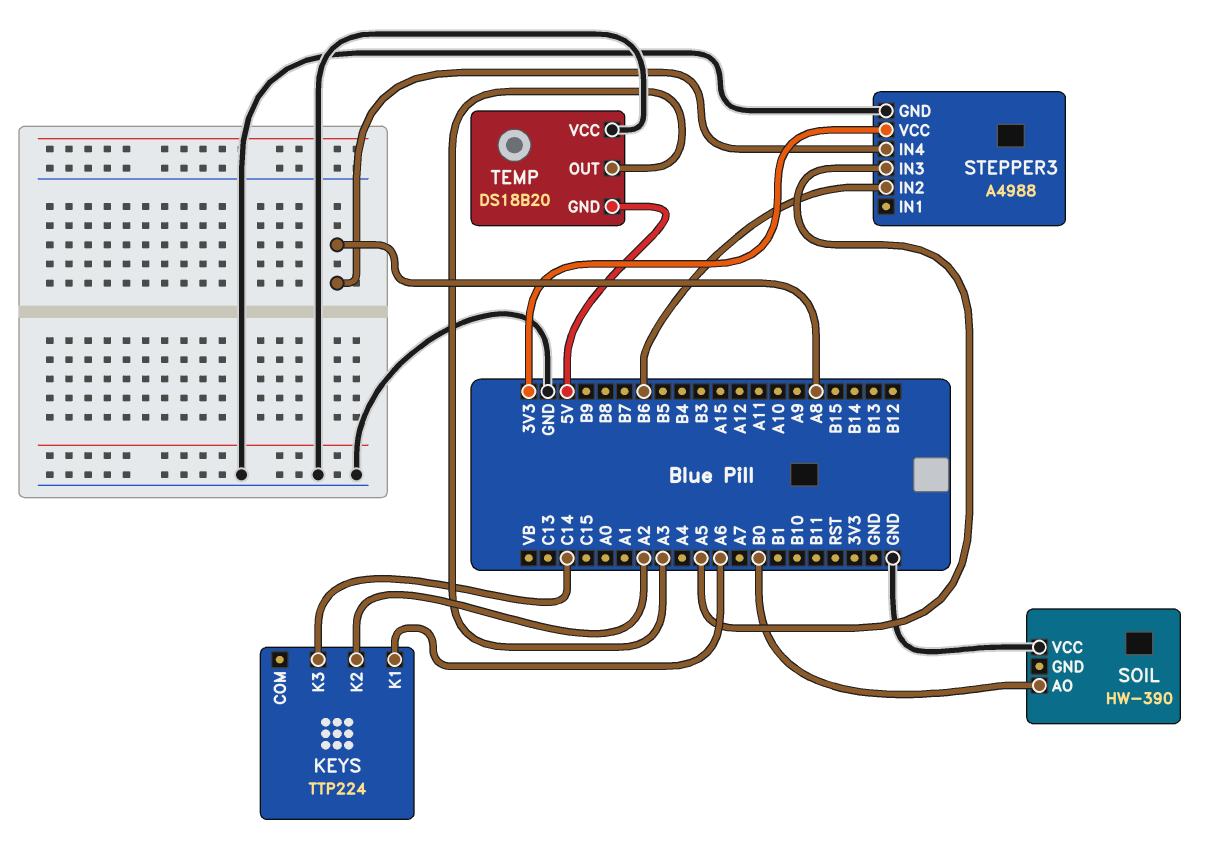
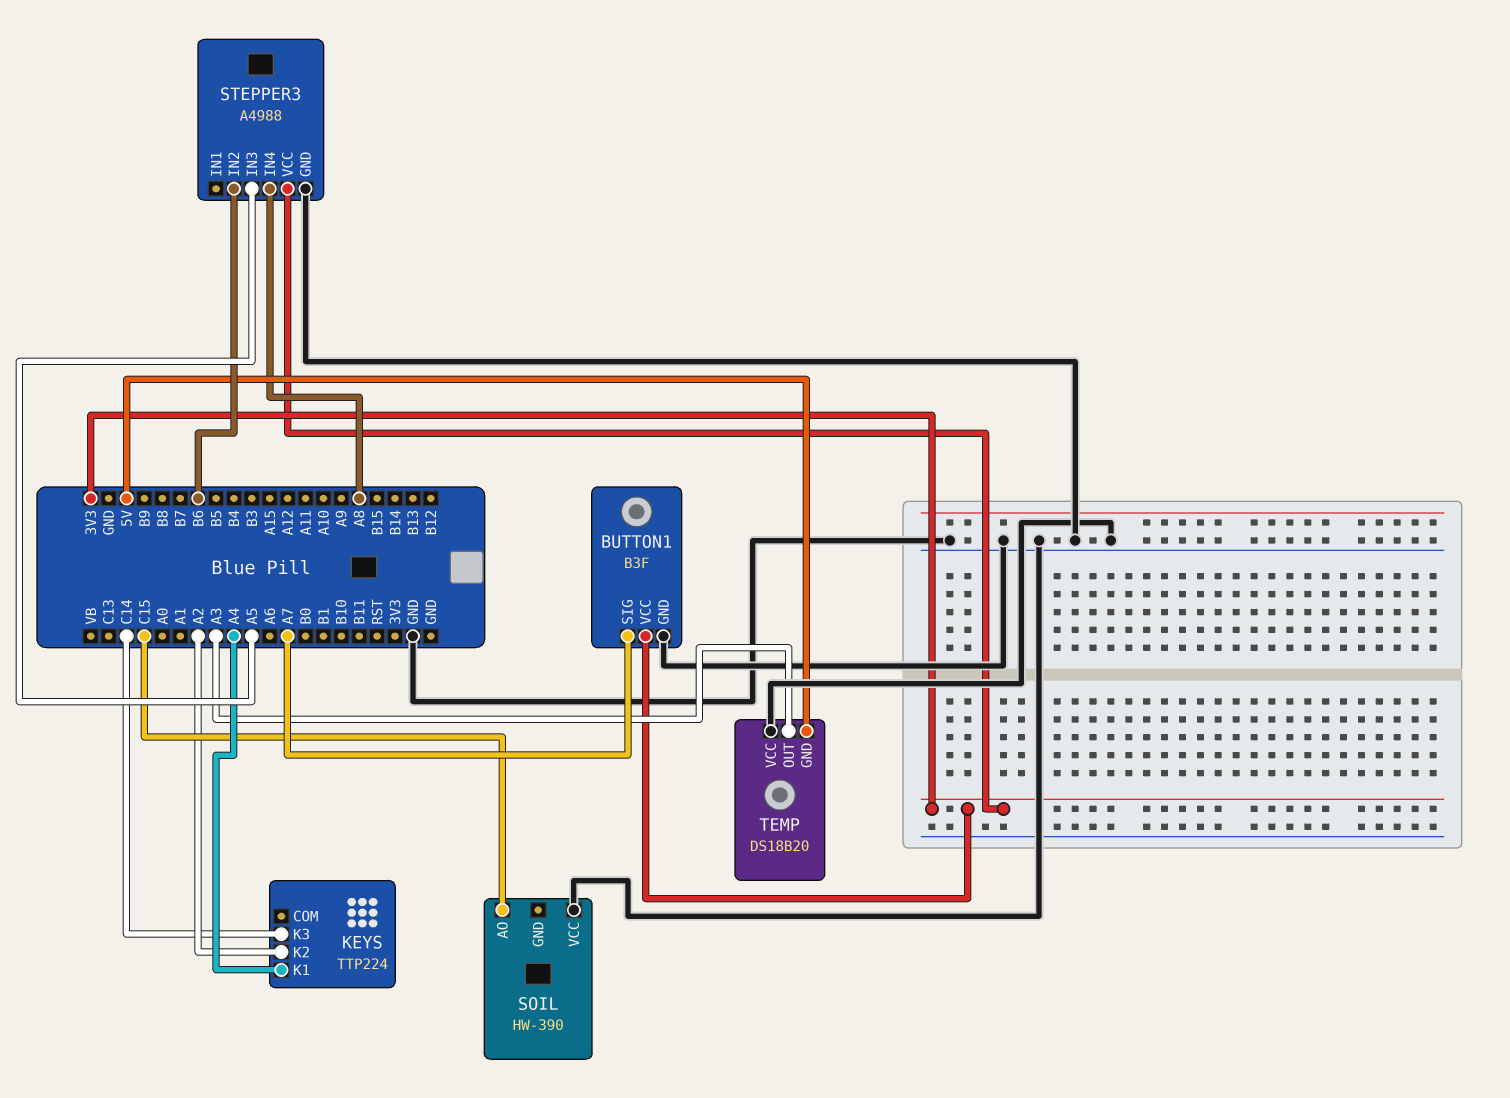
BUTTON1: none -> B3F
BUTTON1 pin GND: none -> GND
BUTTON1 pin SIG: none -> A7
BUTTON1 pin VCC: none -> 3V3
KEYS pin K1: A6 -> A4
SOIL pin AO: B0 -> C15

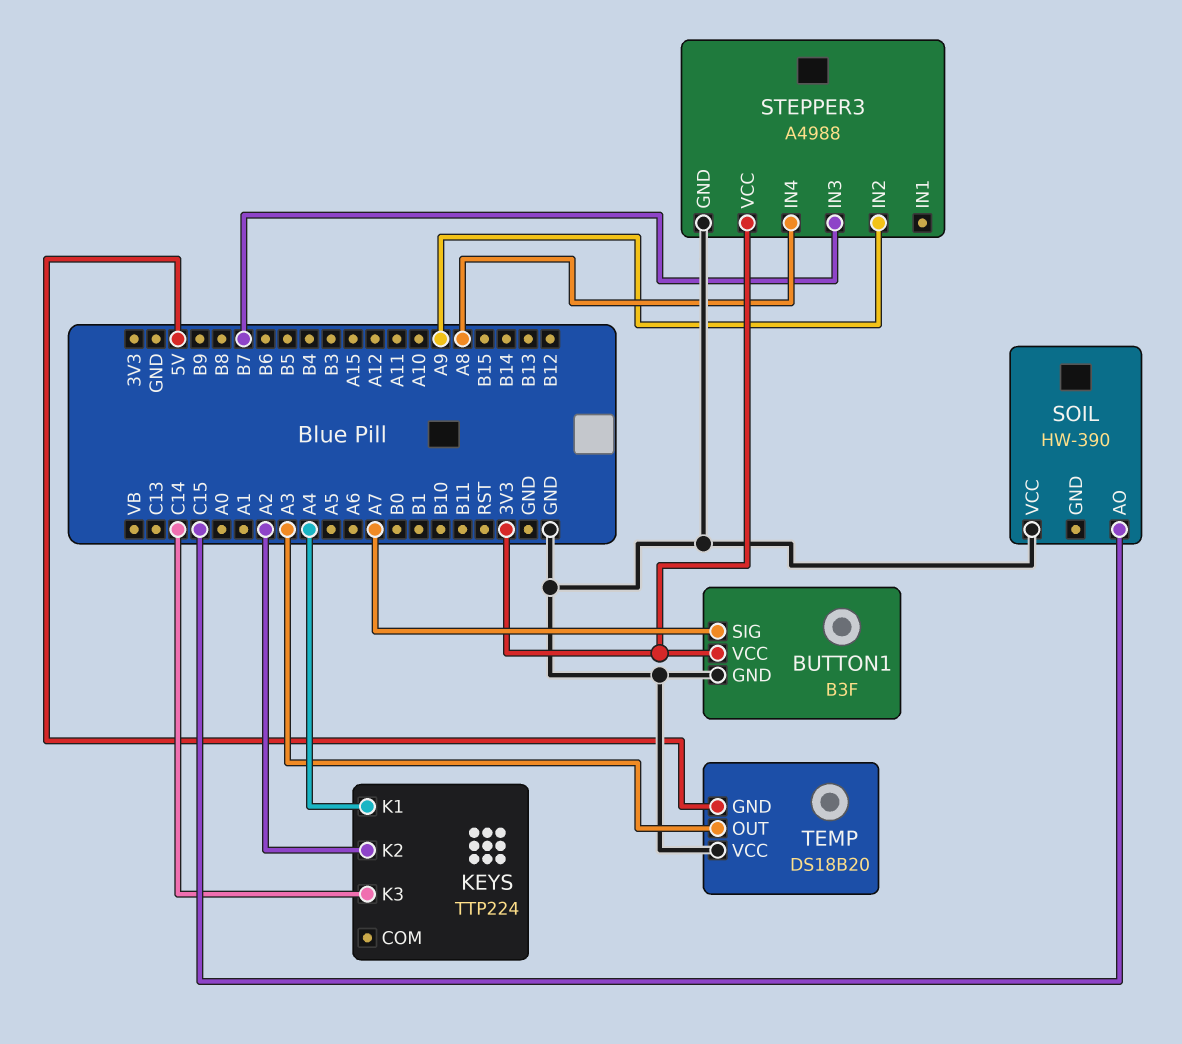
STEPPER3 pin IN2: B6 -> A9
STEPPER3 pin IN3: A5 -> B7

